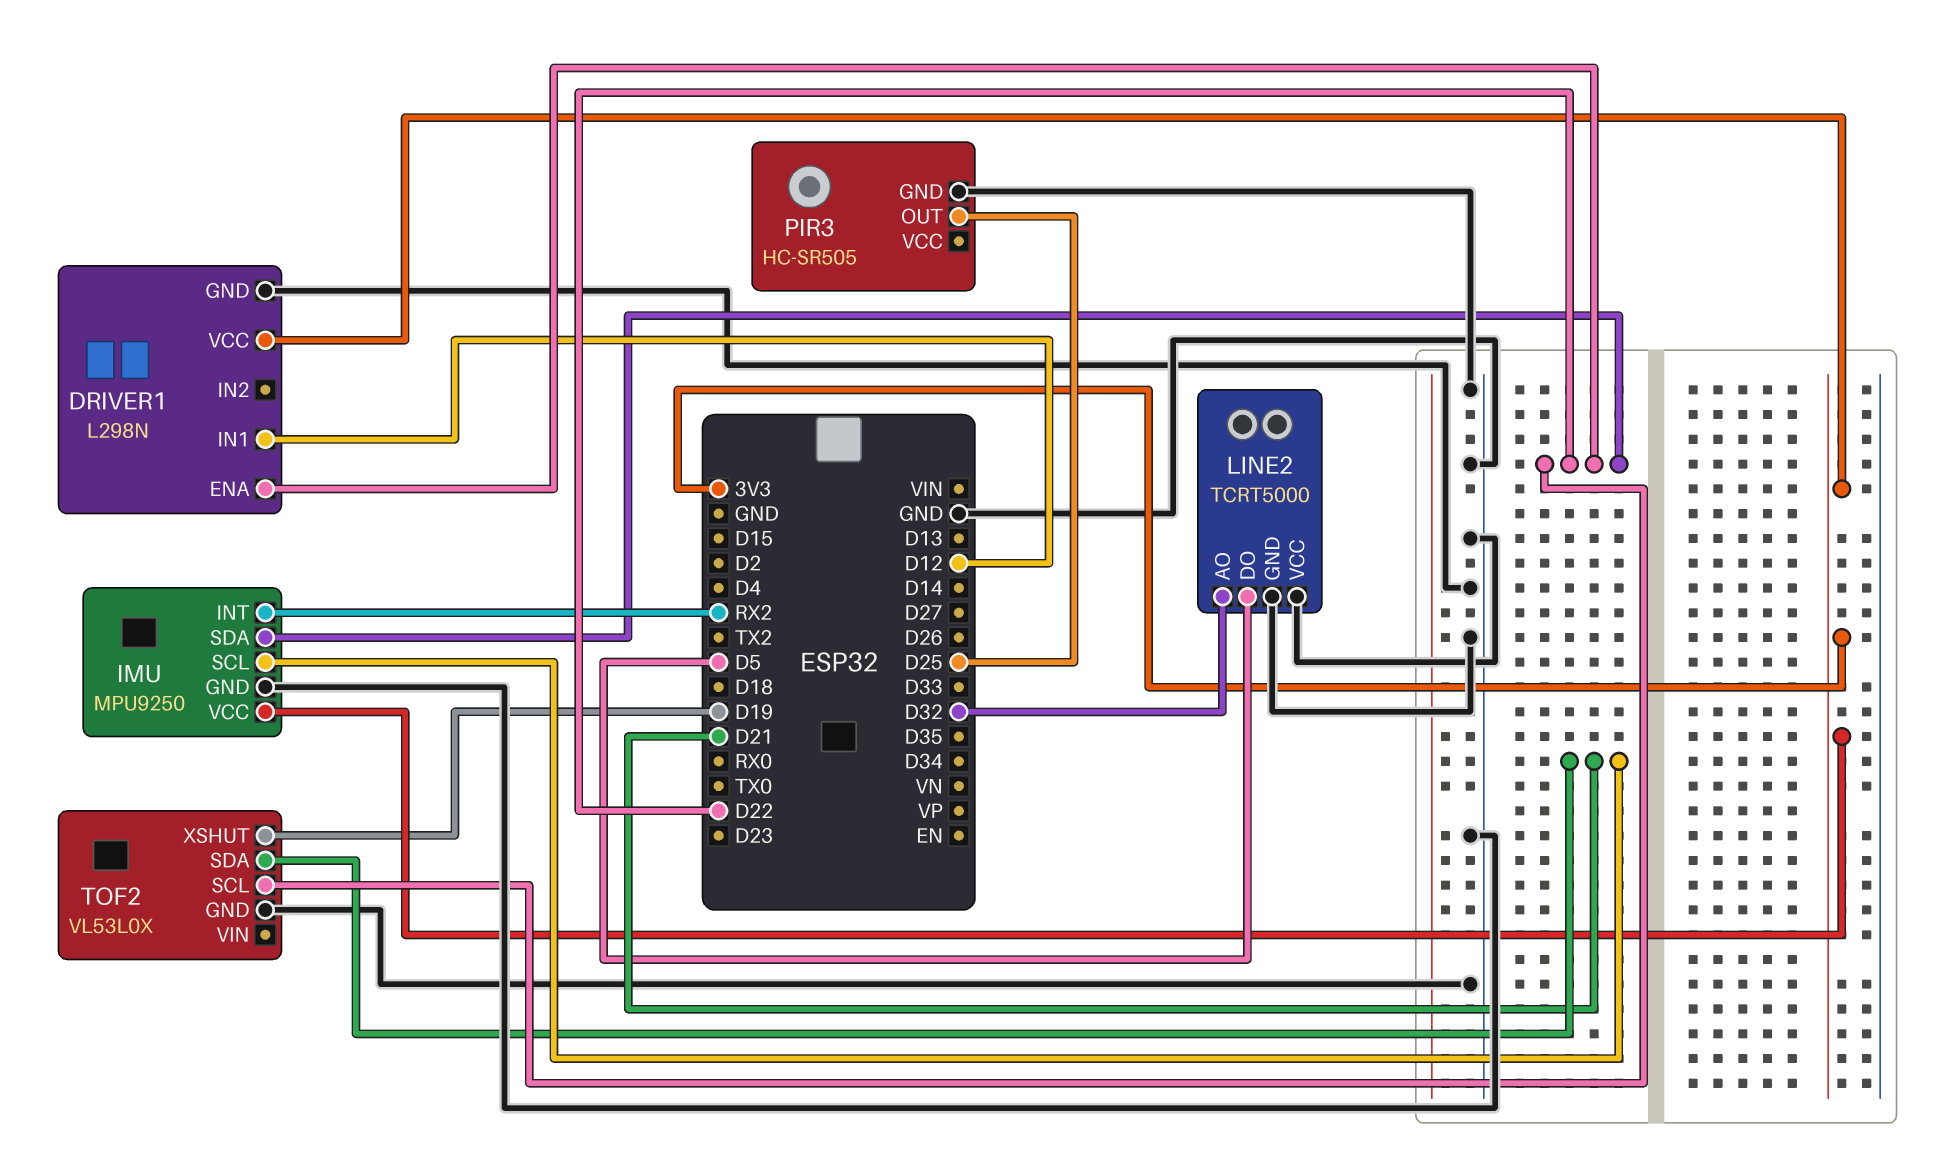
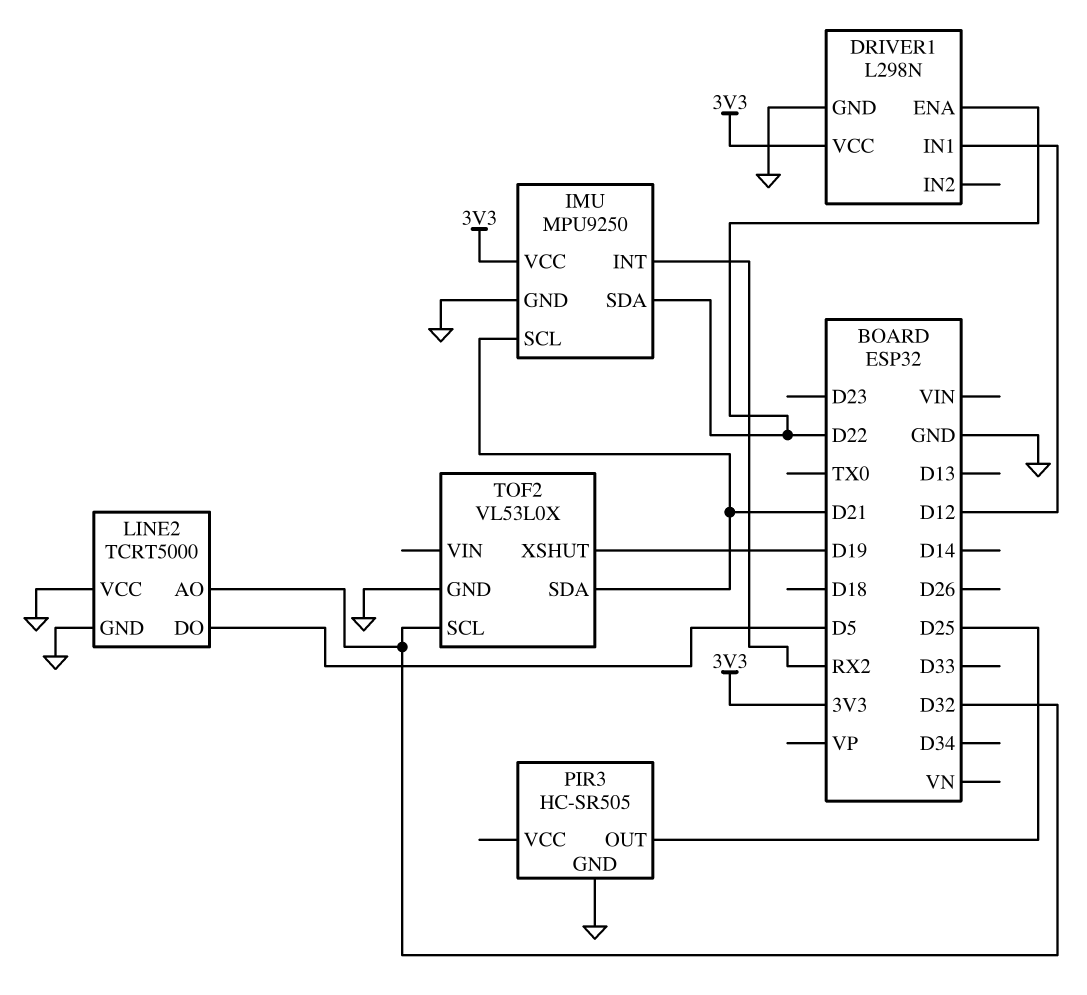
TOF2 pin SCL: D22 -> D32

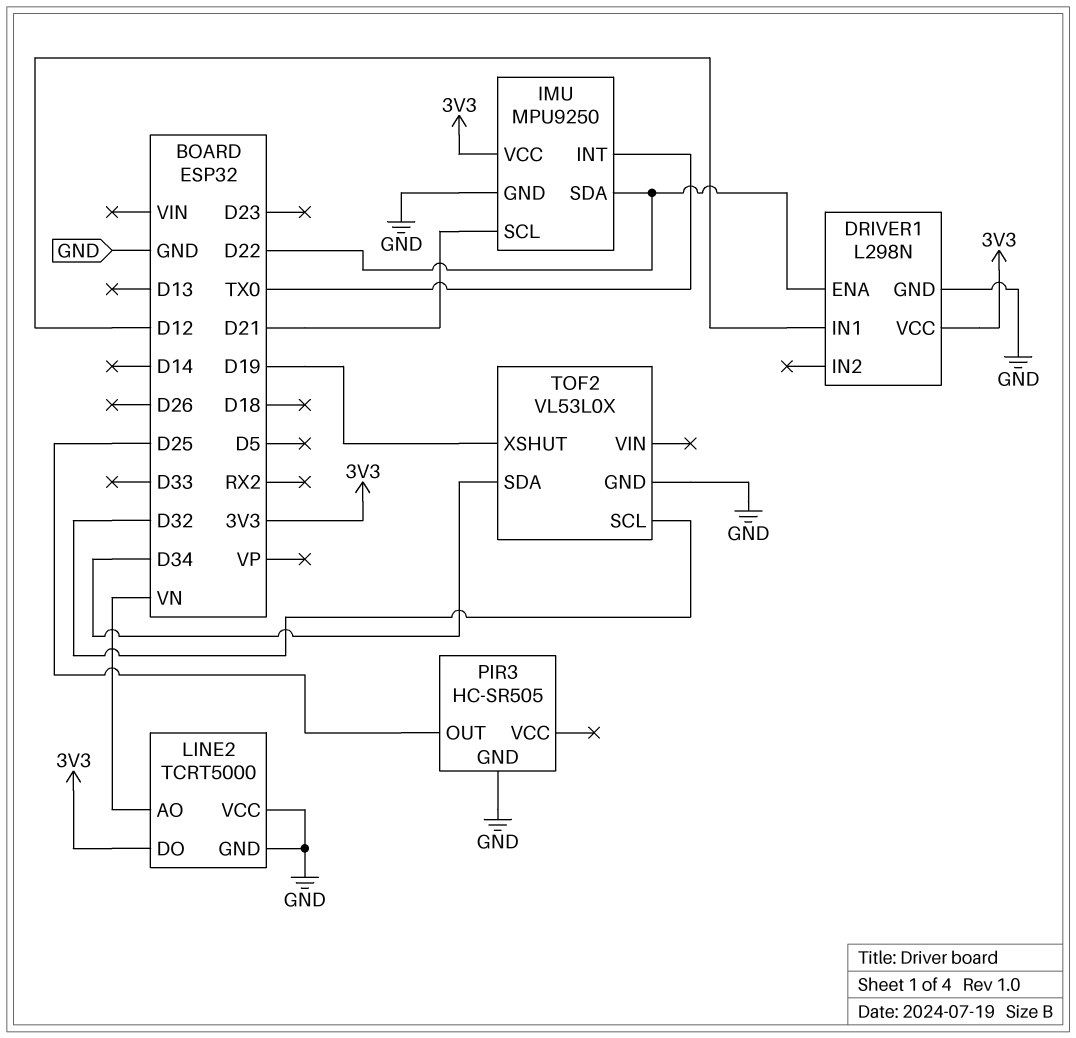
IMU pin INT: RX2 -> TX0
LINE2 pin AO: D32 -> VN
LINE2 pin DO: D5 -> 3V3
TOF2 pin SDA: D21 -> D34

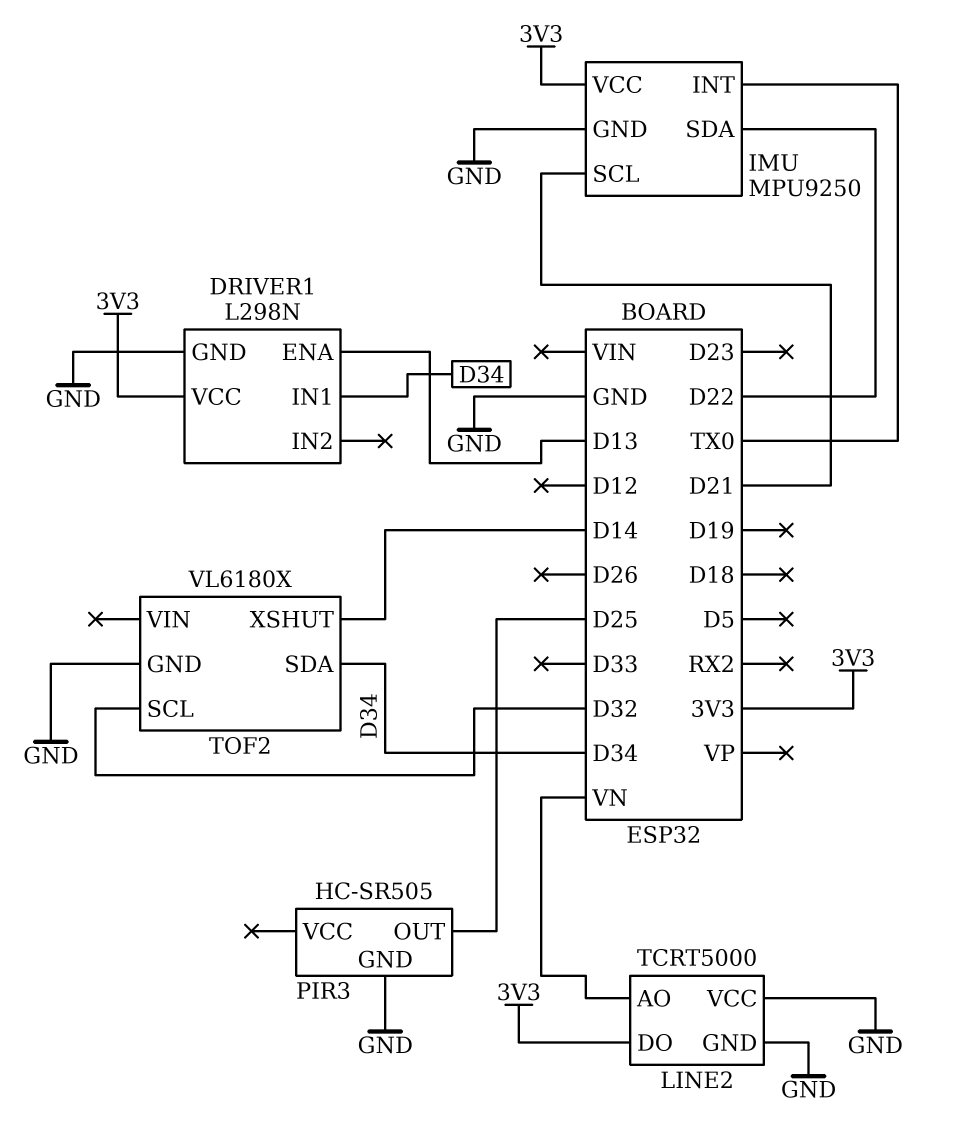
DRIVER1 pin ENA: D22 -> D13
DRIVER1 pin IN1: D12 -> D34
TOF2: VL53L0X -> VL6180X
TOF2 pin XSHUT: D19 -> D14

